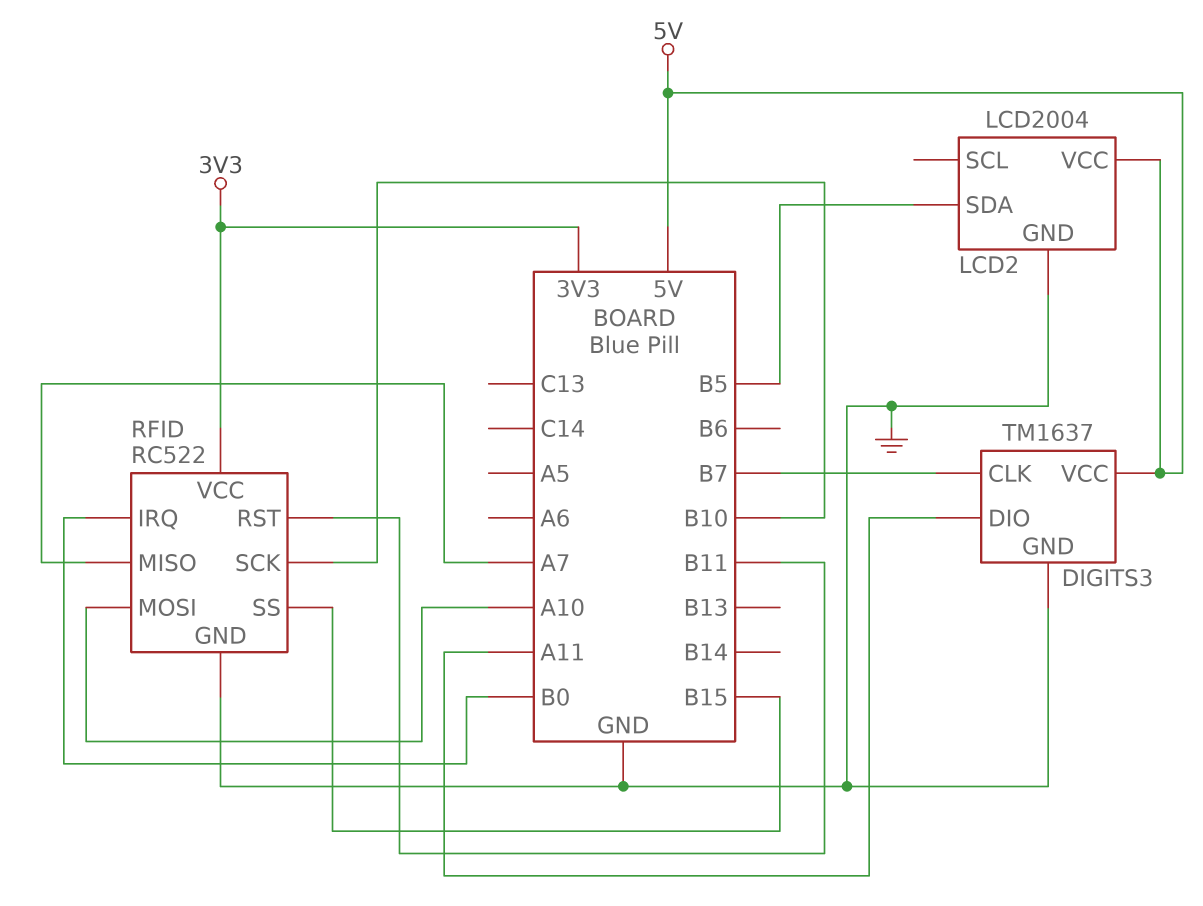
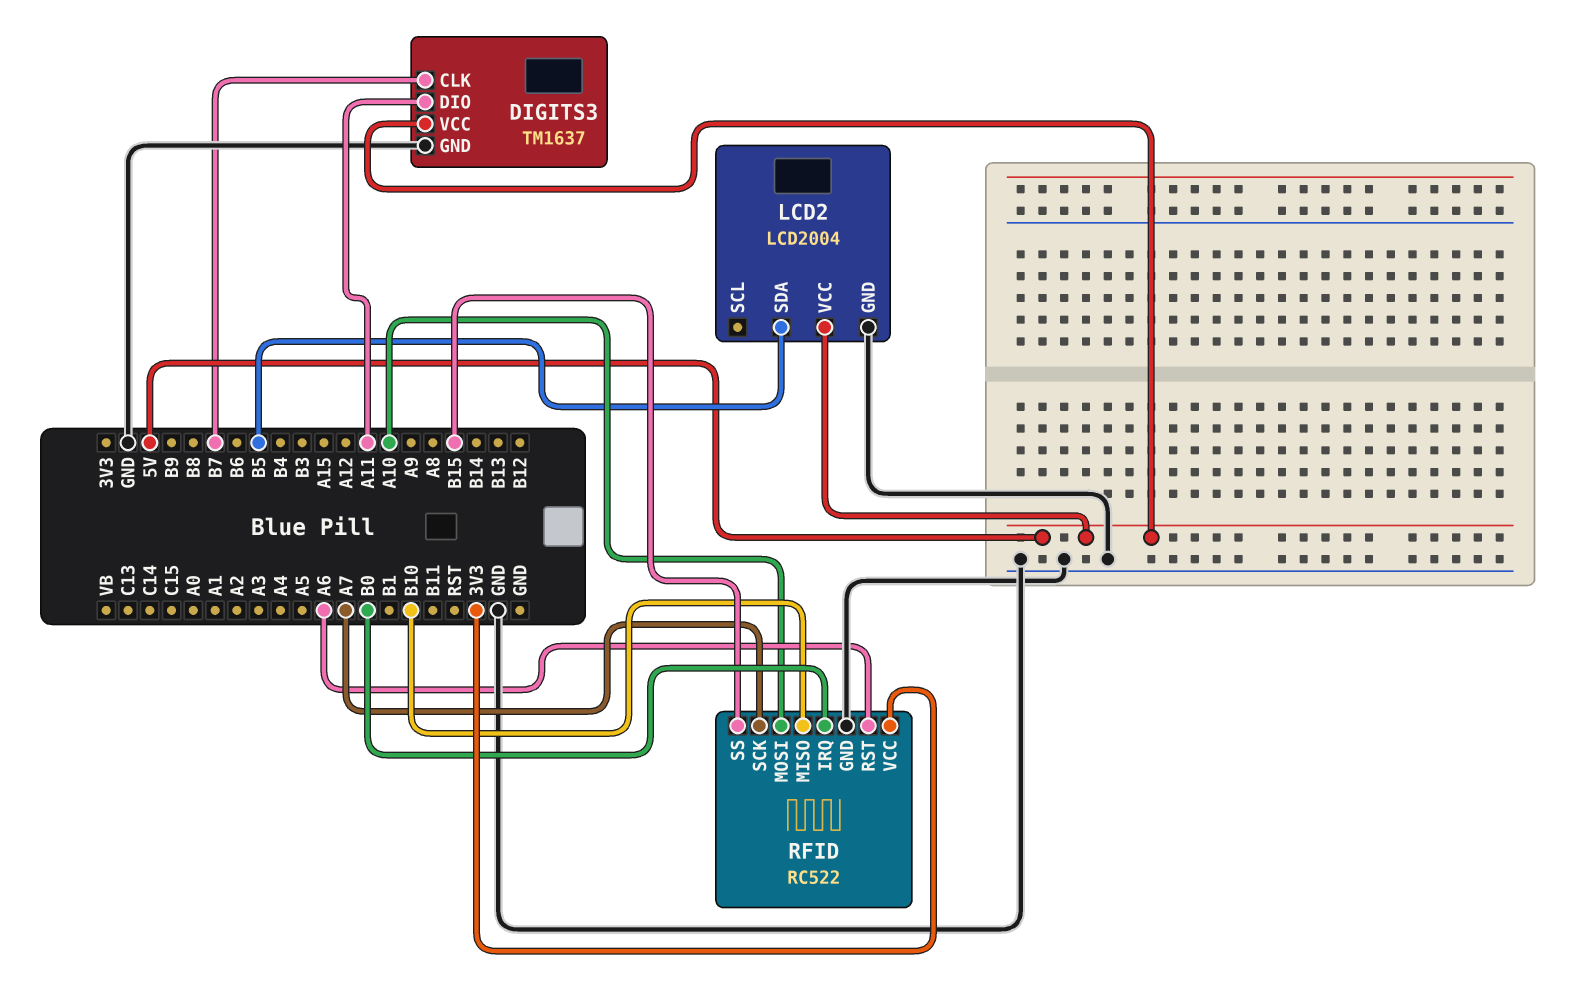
RFID pin MISO: A7 -> B10
RFID pin RST: B11 -> A6
RFID pin SCK: B10 -> A7

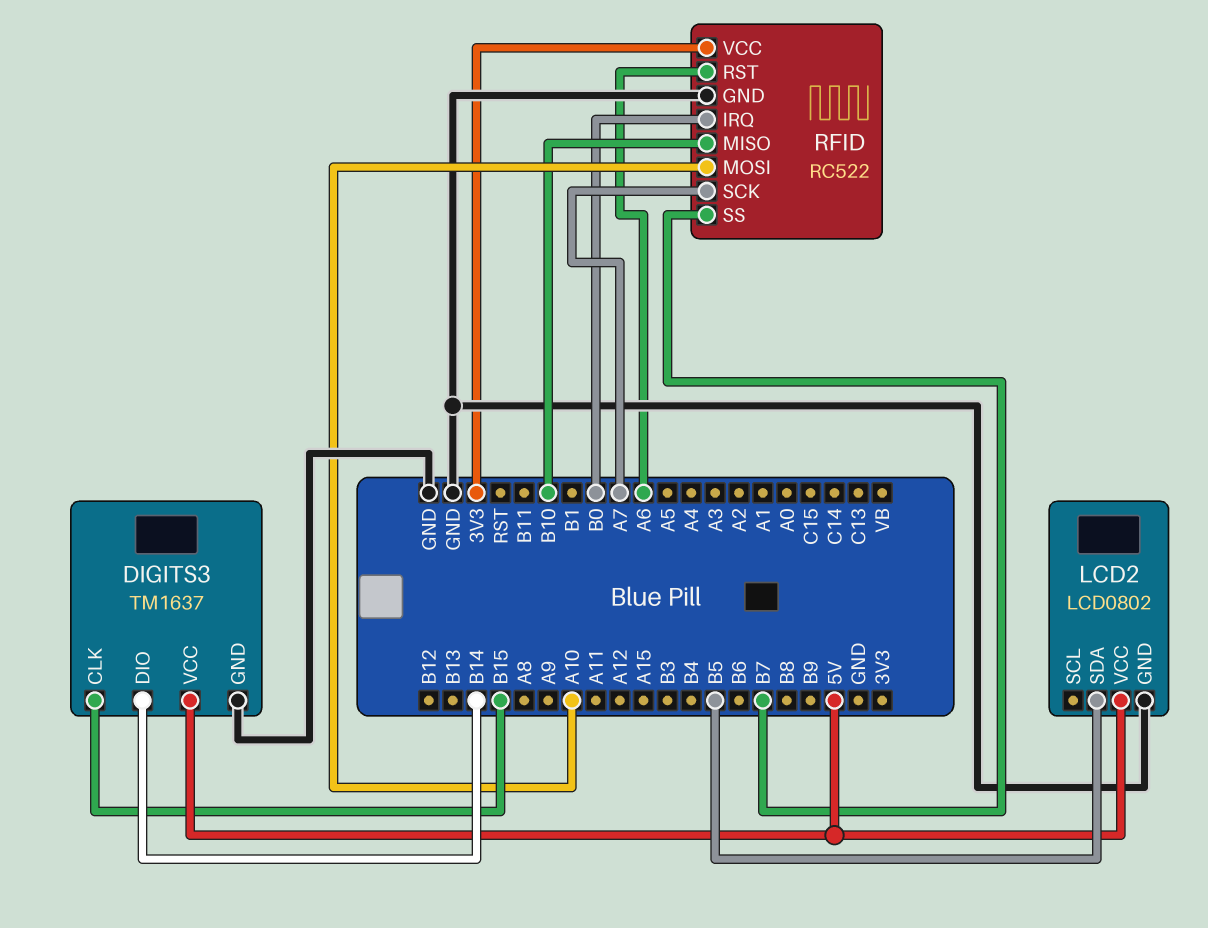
DIGITS3 pin CLK: B7 -> B15
DIGITS3 pin DIO: A11 -> B14
LCD2: LCD2004 -> LCD0802
RFID pin SS: B15 -> B7

